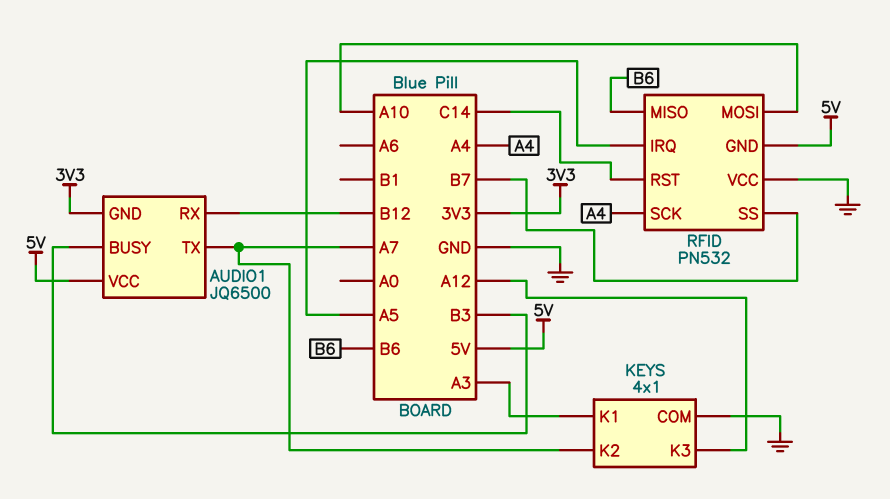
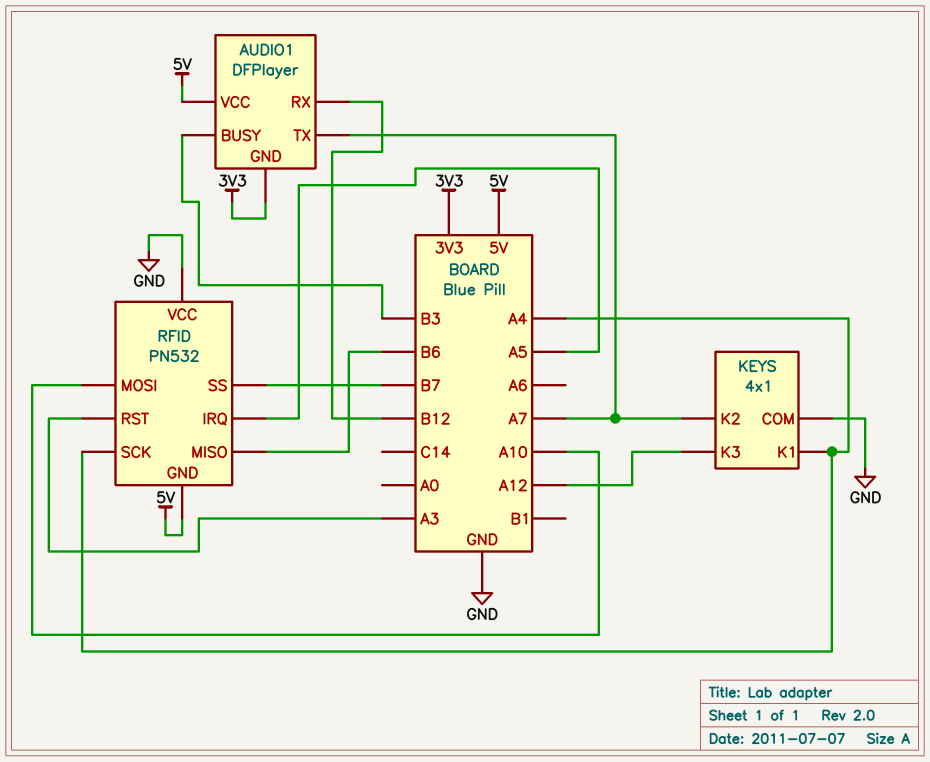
AUDIO1: JQ6500 -> DFPlayer
KEYS pin K1: A3 -> A4
RFID pin RST: C14 -> A3

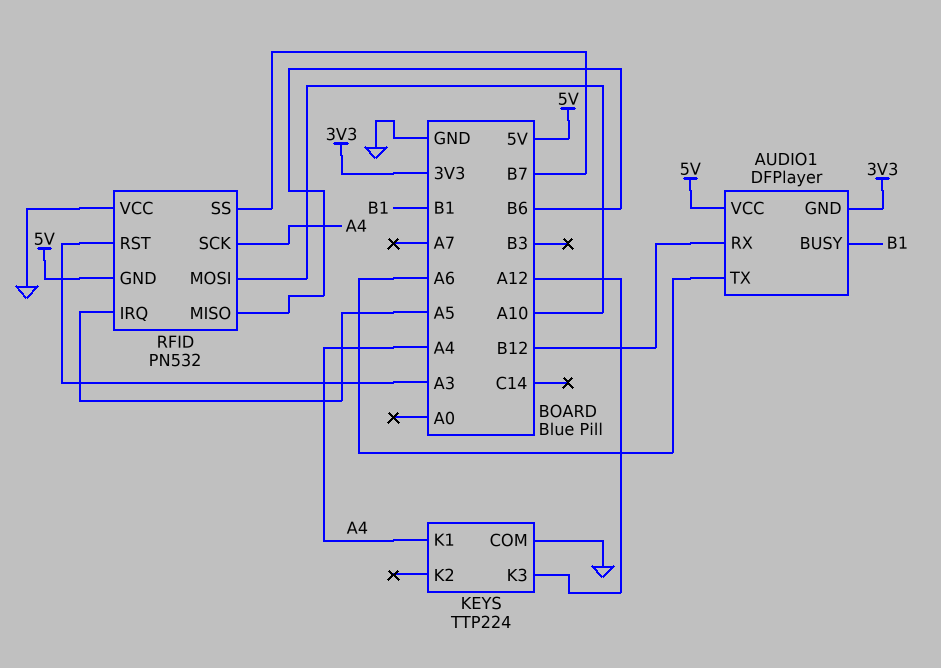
AUDIO1 pin BUSY: B3 -> B1
AUDIO1 pin TX: A7 -> A6
KEYS: 4x1 -> TTP224
KEYS pin K2: A7 -> none

